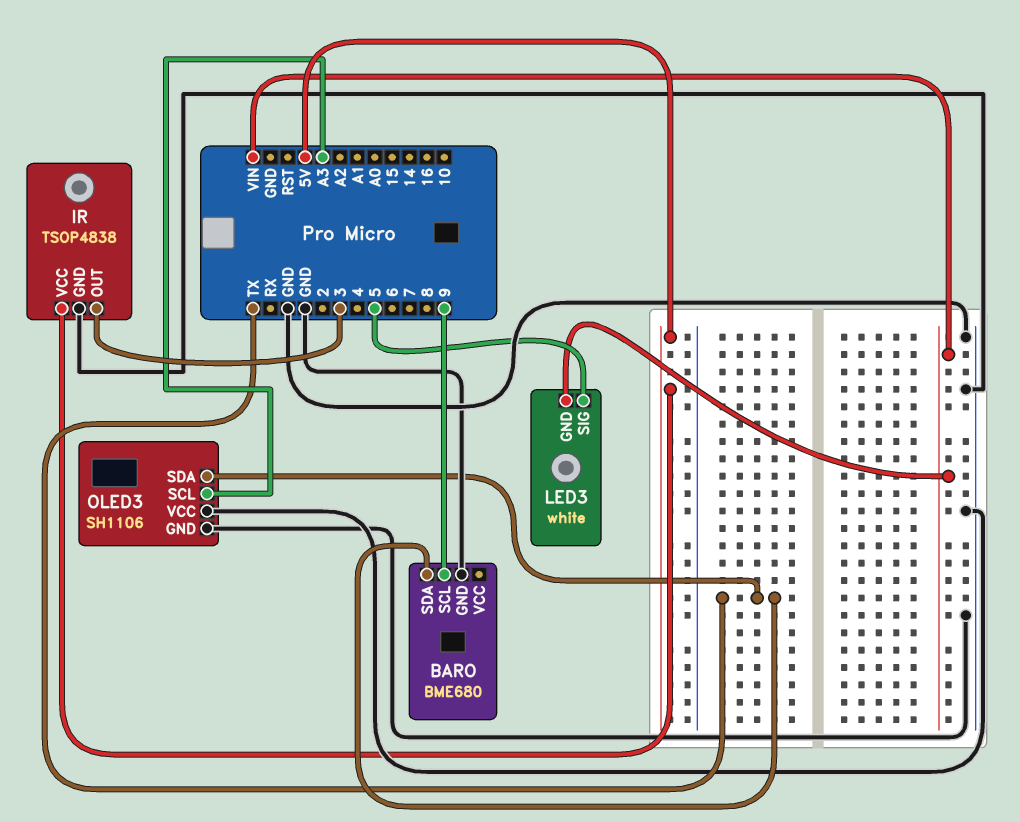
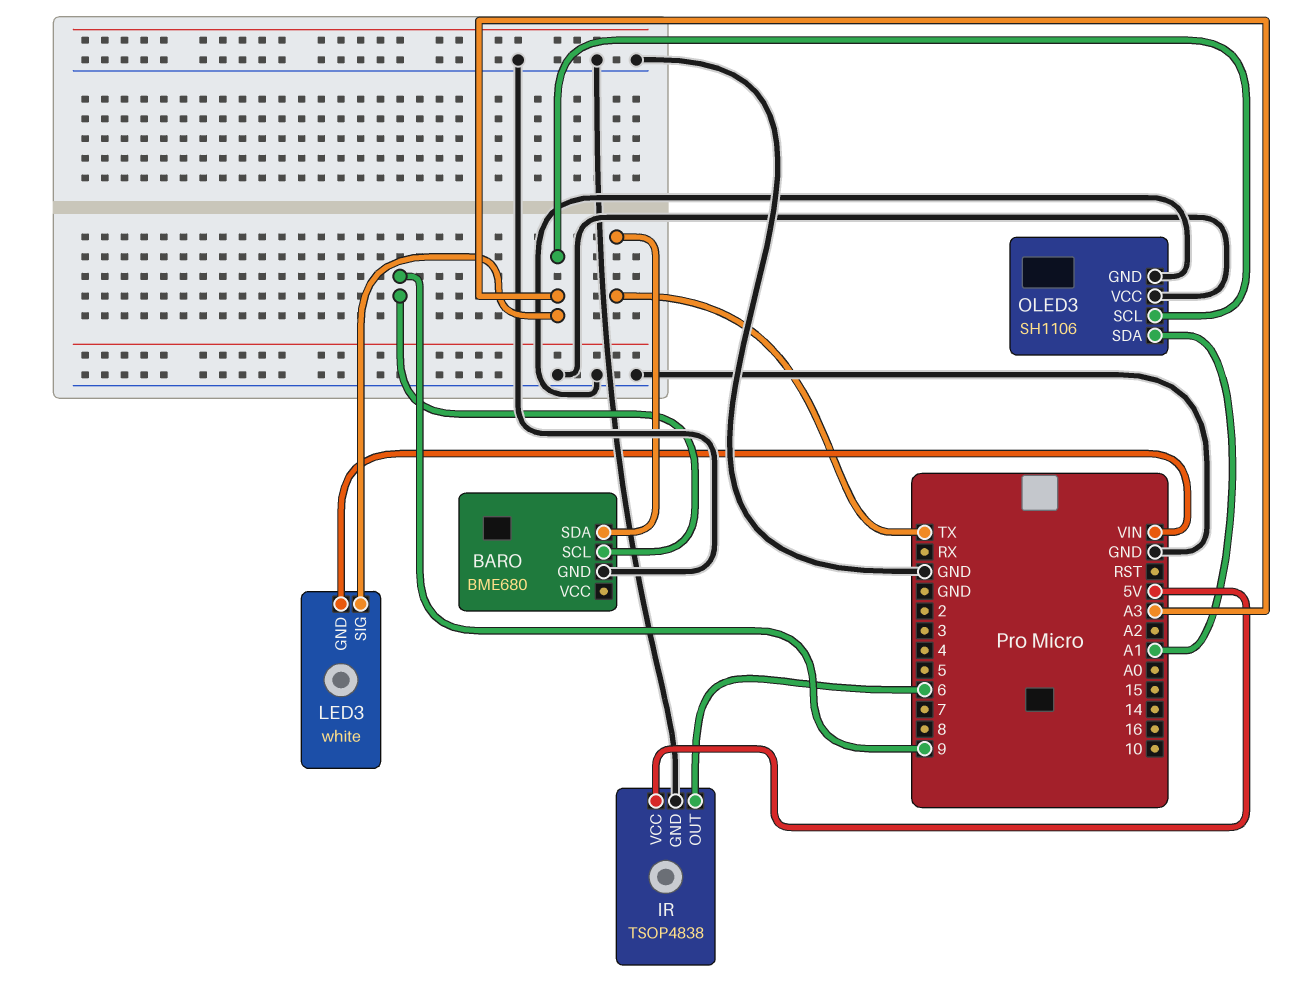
IR pin OUT: 3 -> 6
LED3 pin SIG: 5 -> A3
OLED3 pin SDA: TX -> A1

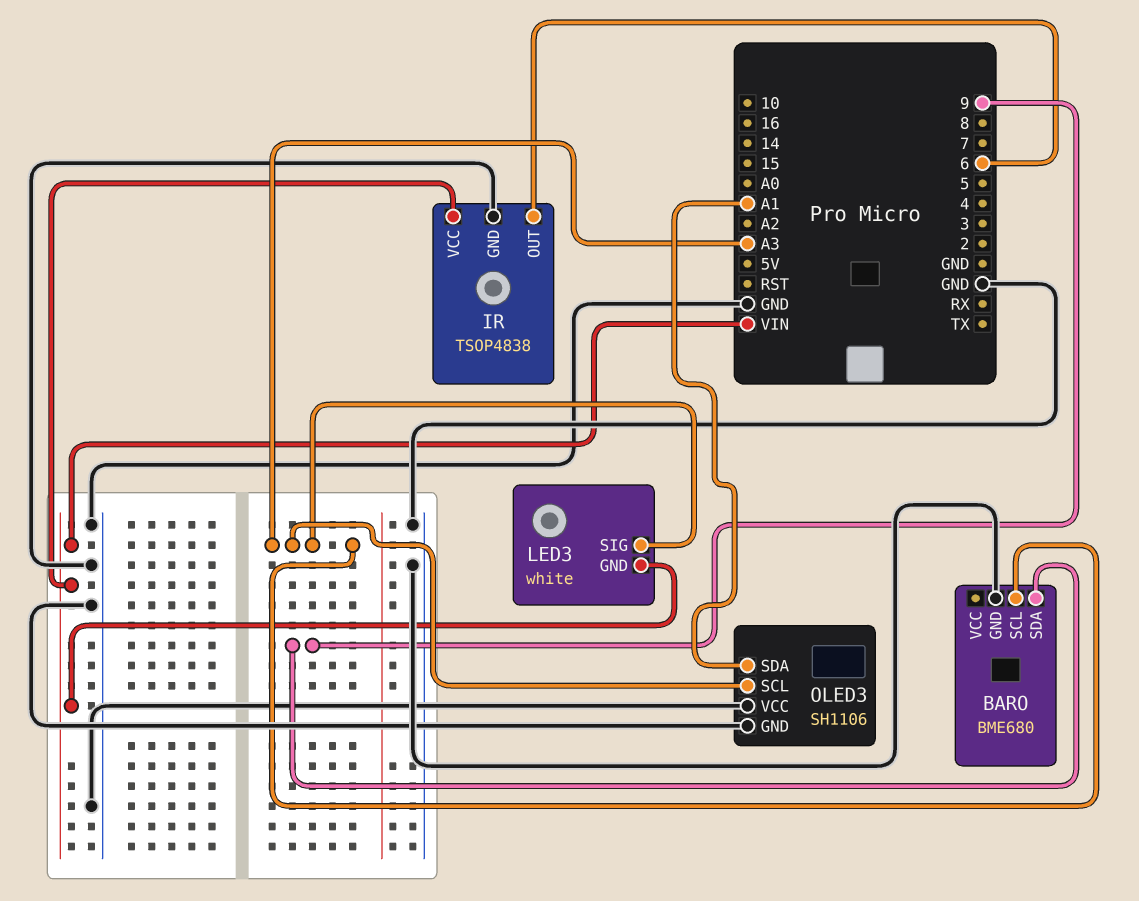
BARO pin SCL: 9 -> A3
BARO pin SDA: TX -> 9
IR pin VCC: 5V -> VIN

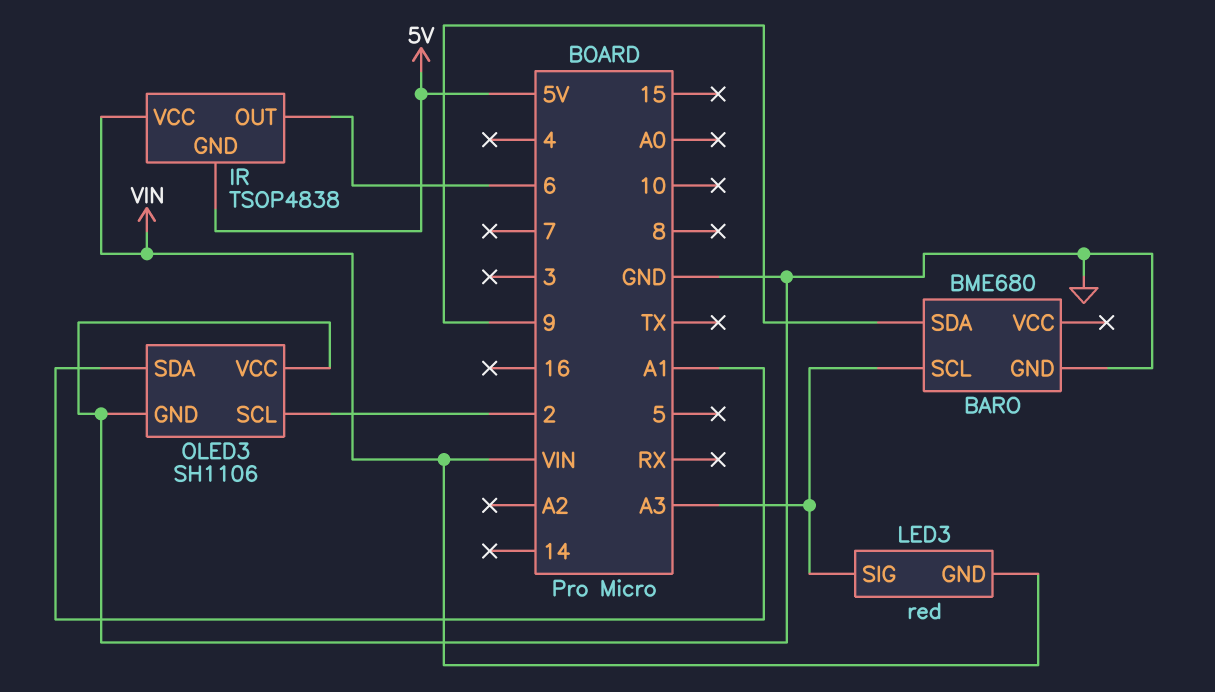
IR pin GND: GND -> 5V
LED3: white -> red
OLED3 pin SCL: A3 -> 2

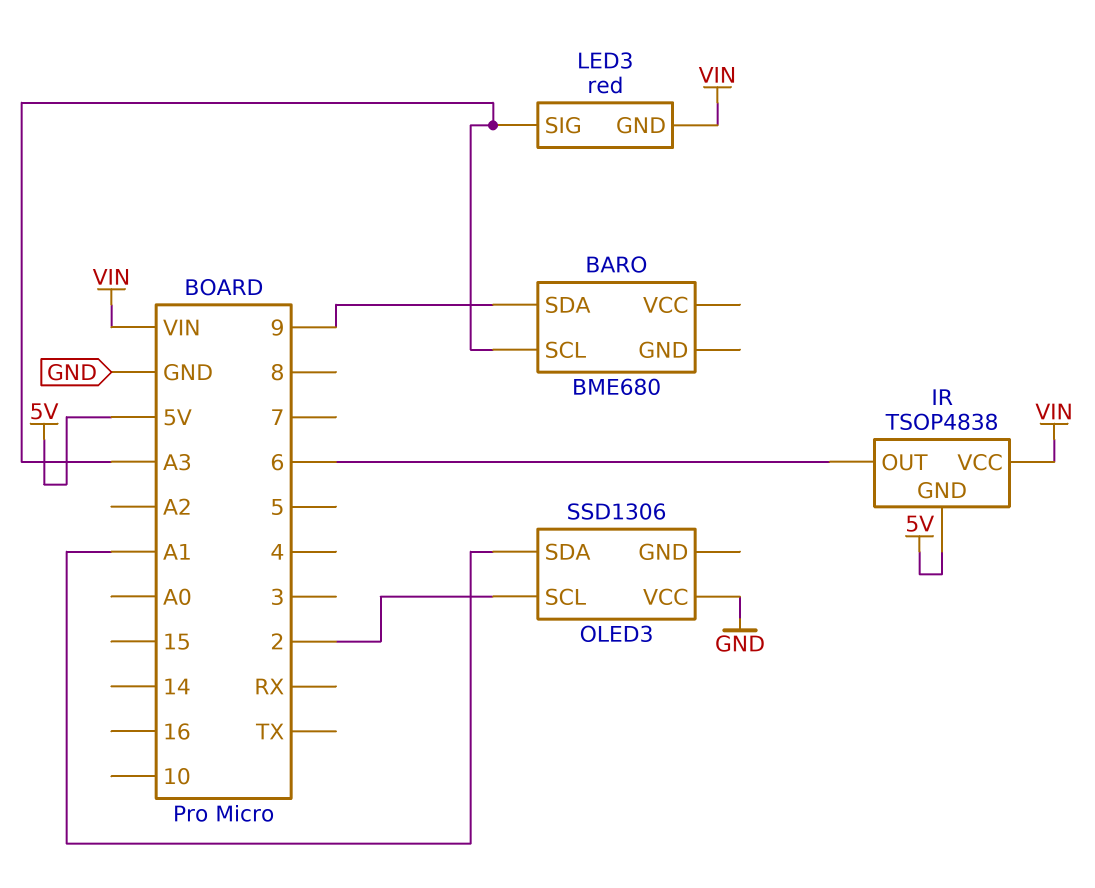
BARO pin GND: GND -> none
OLED3: SH1106 -> SSD1306
OLED3 pin GND: GND -> none

